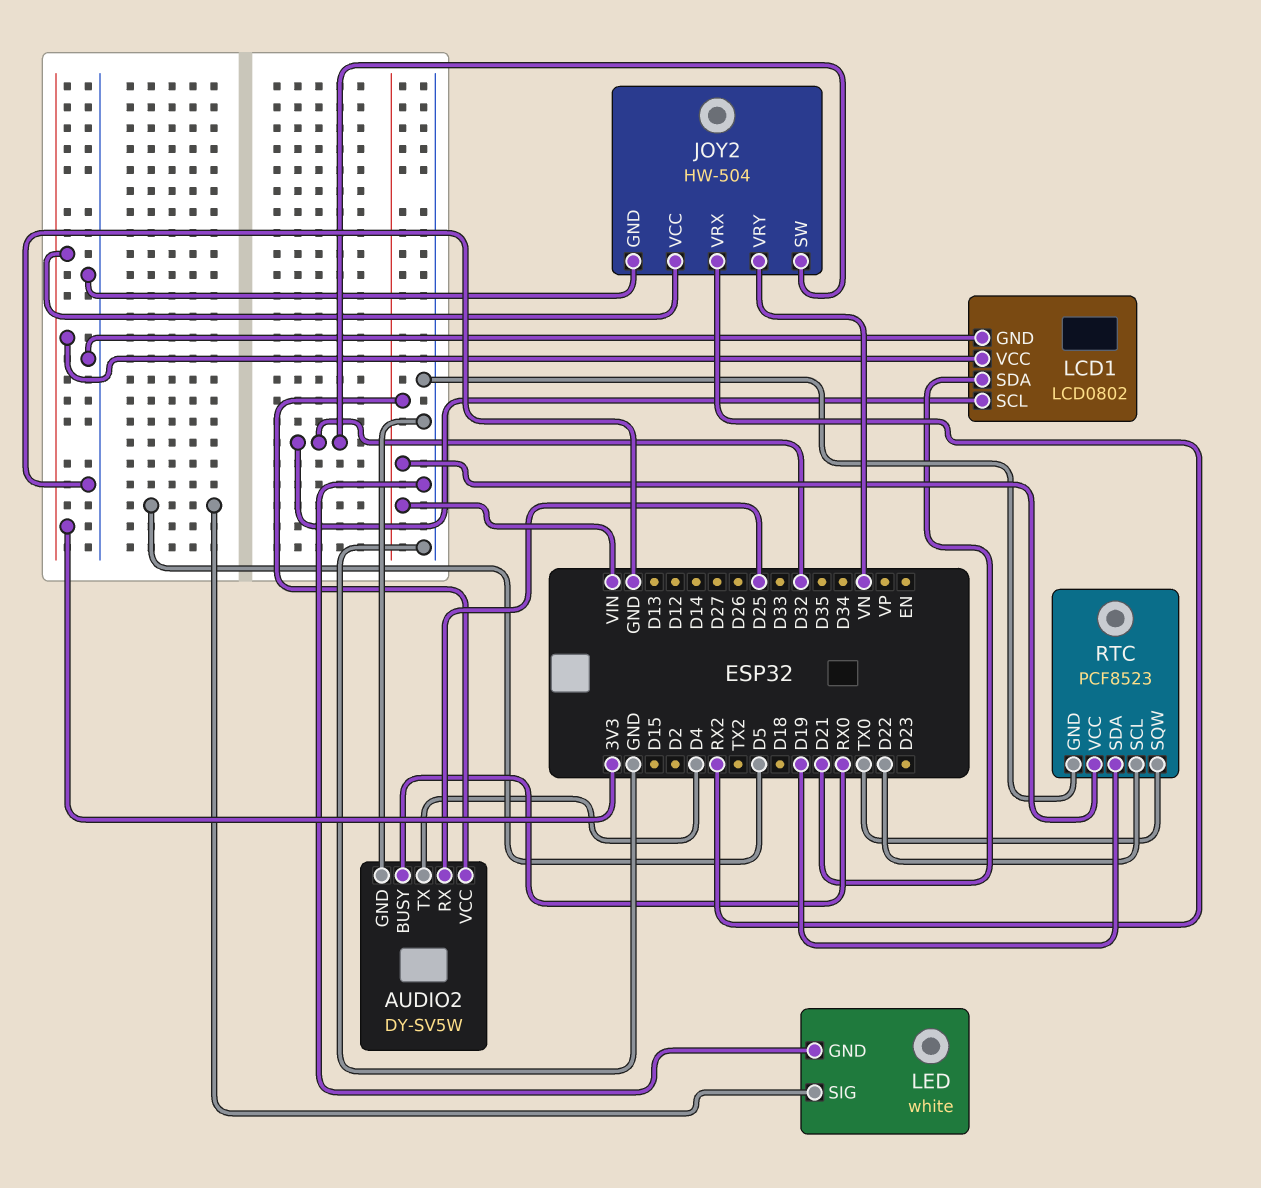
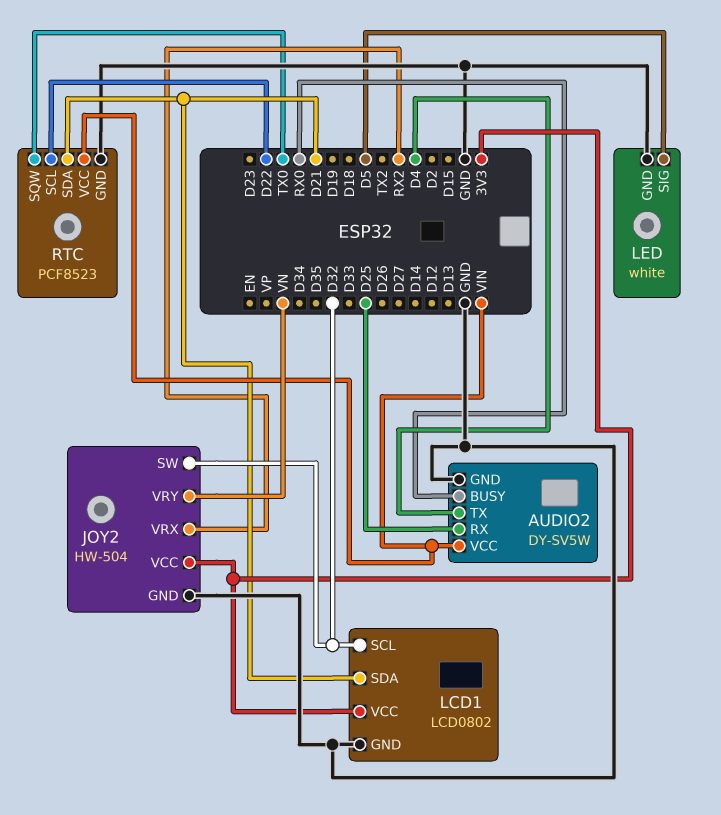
RTC pin SDA: D19 -> D21

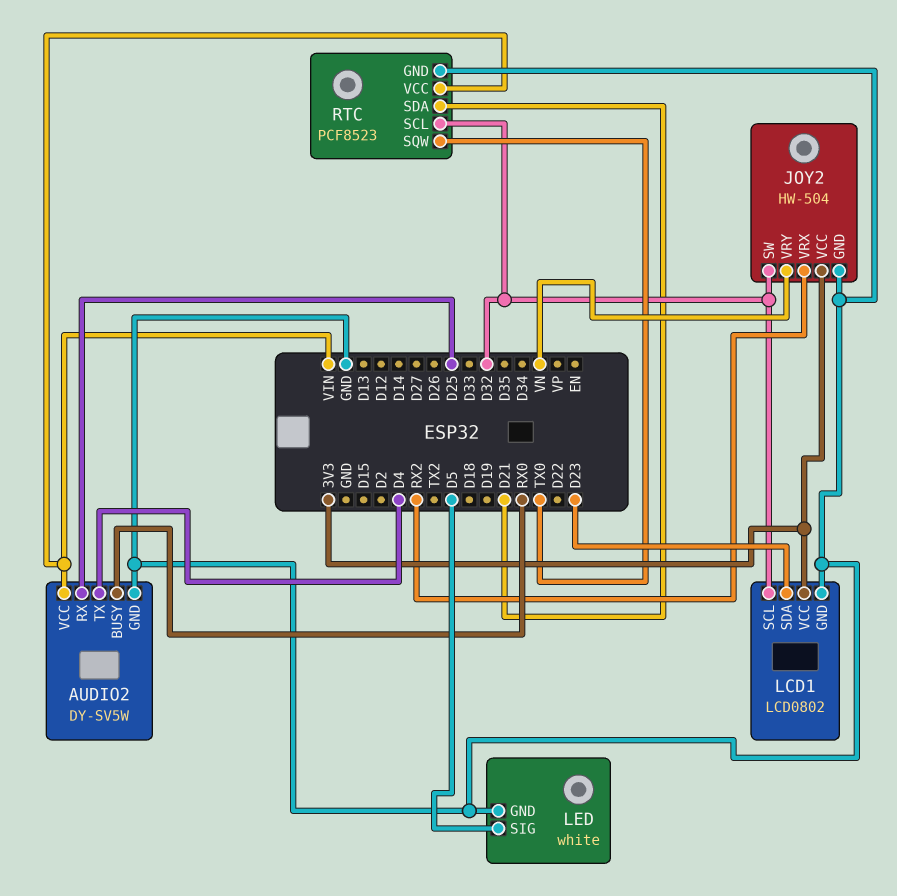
LCD1 pin SDA: D21 -> D23
RTC pin SCL: D22 -> D32

